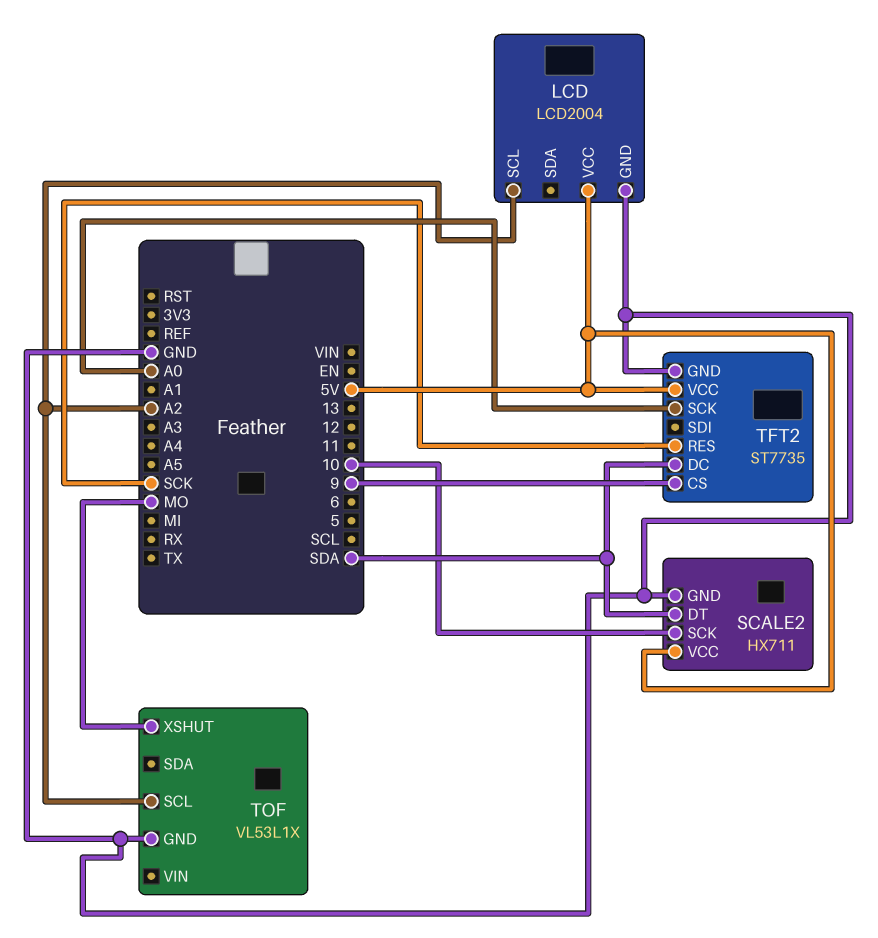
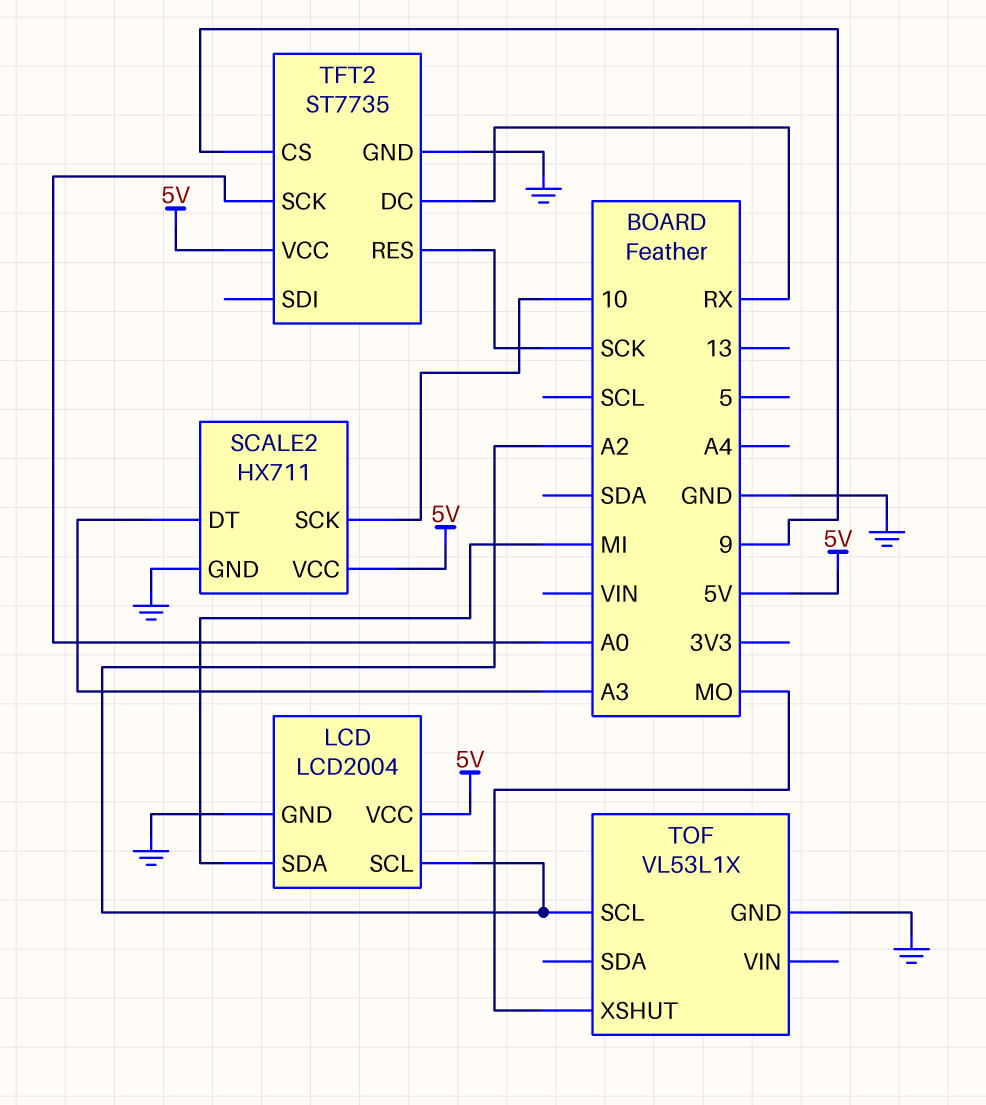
LCD pin SDA: none -> MI
SCALE2 pin DT: SDA -> A3
TFT2 pin DC: SDA -> RX

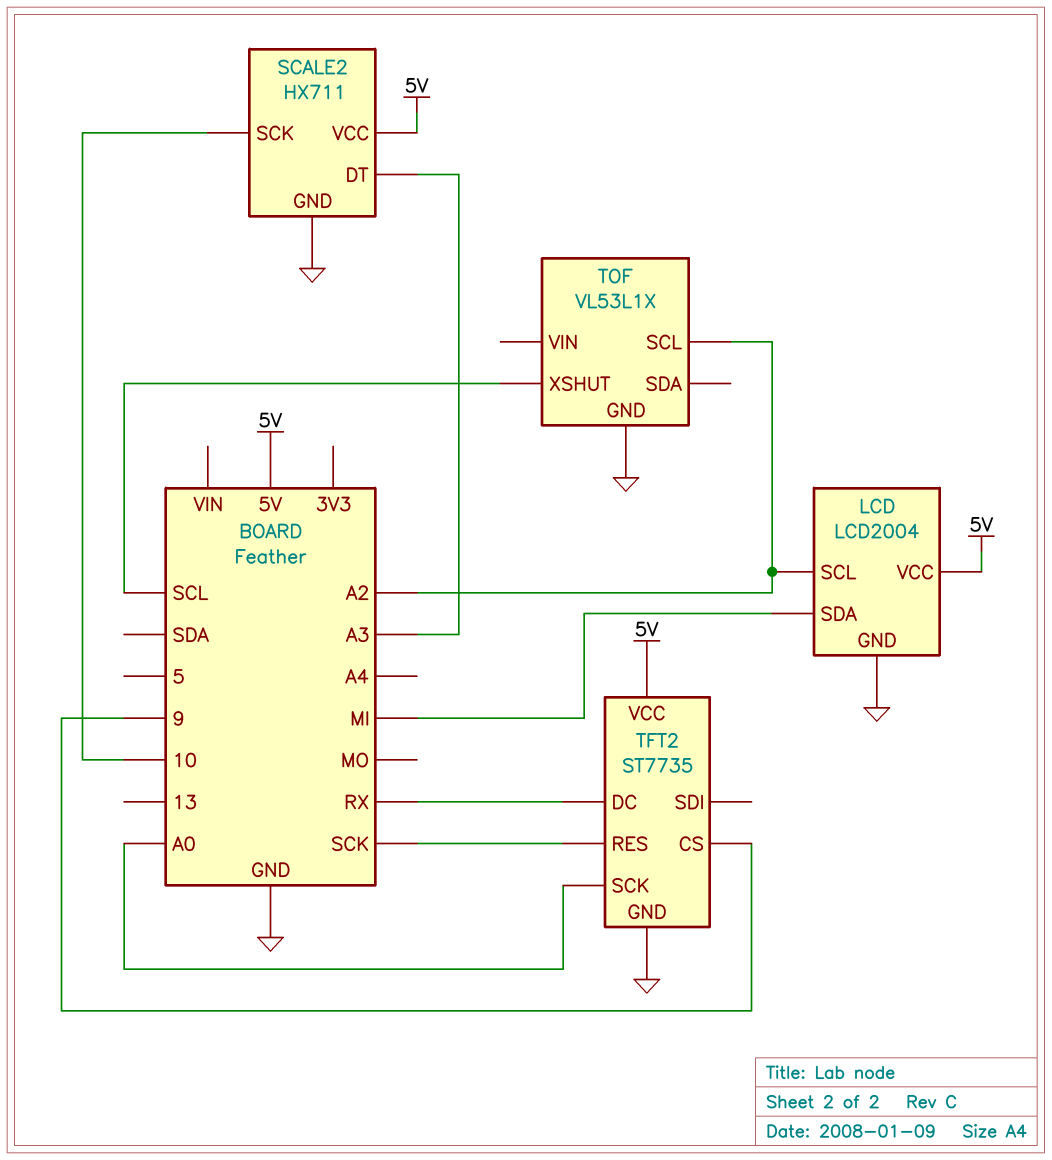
TOF pin XSHUT: MO -> SCL

